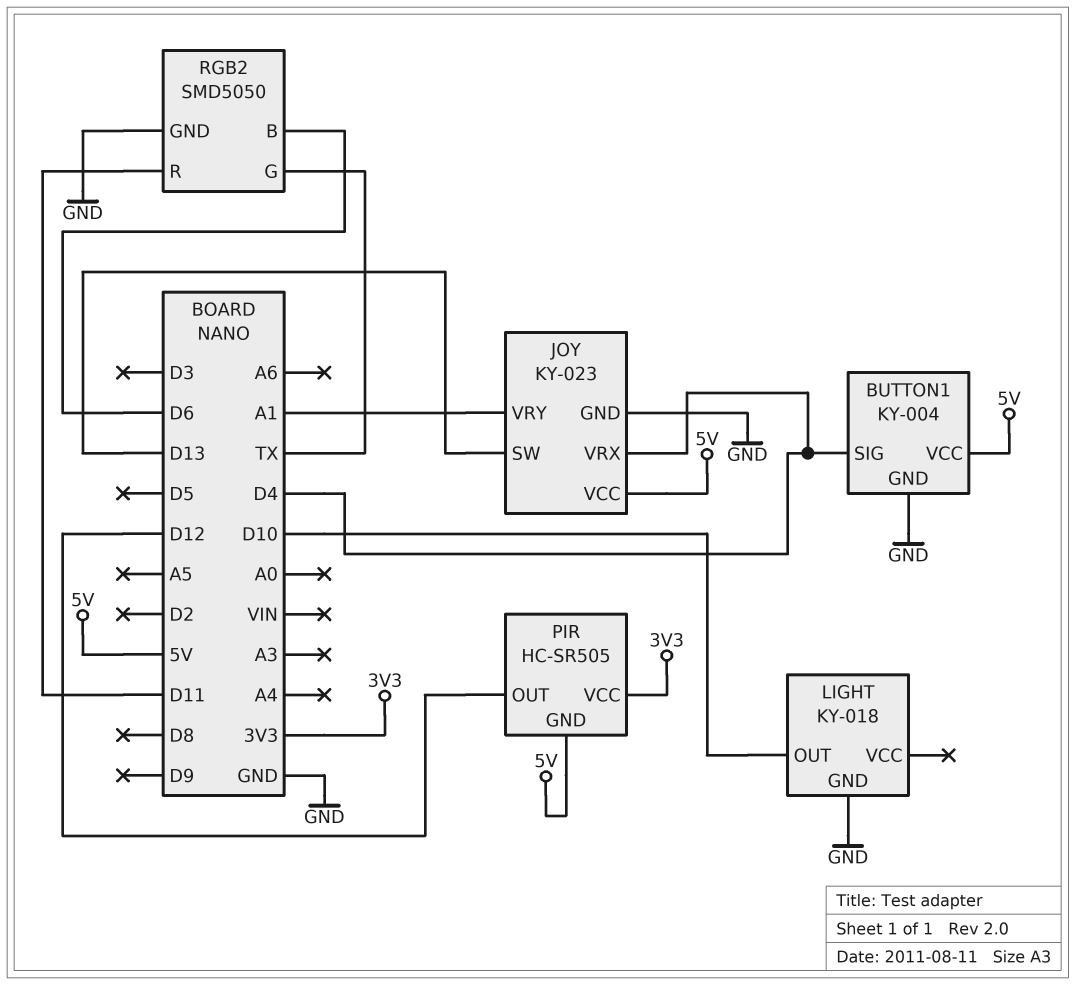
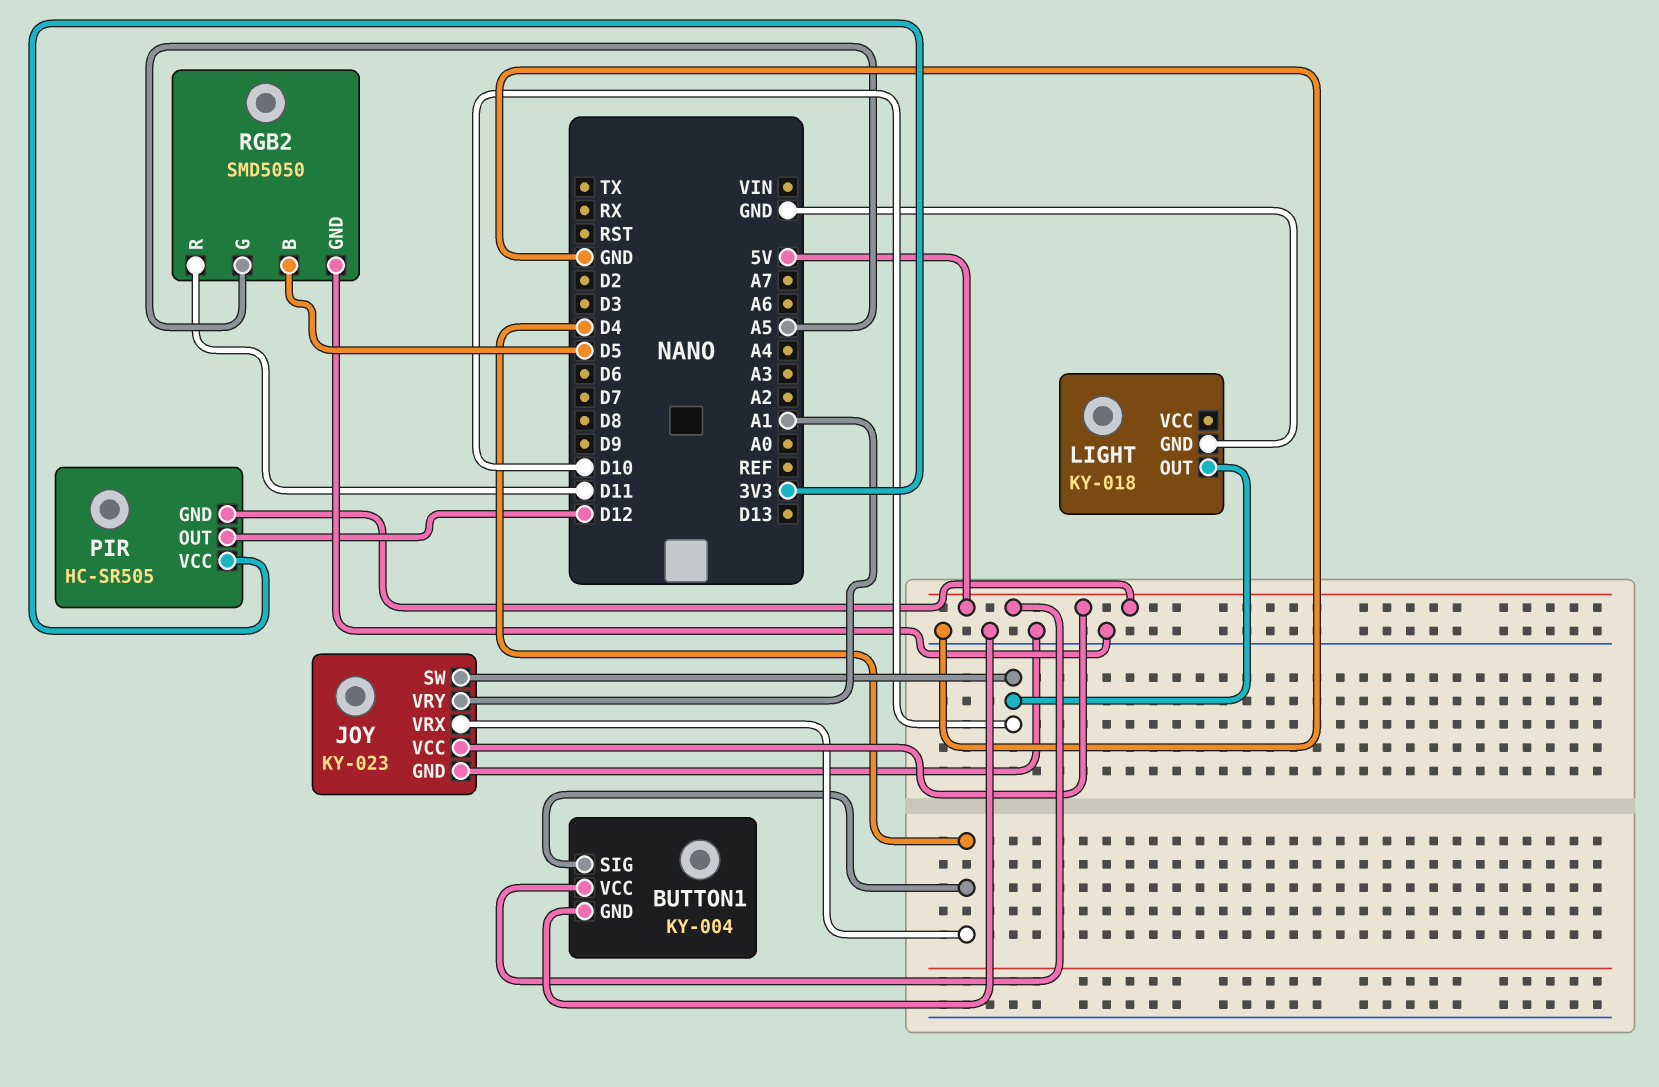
JOY pin SW: D13 -> D10
RGB2 pin B: D6 -> D5
RGB2 pin G: TX -> A5

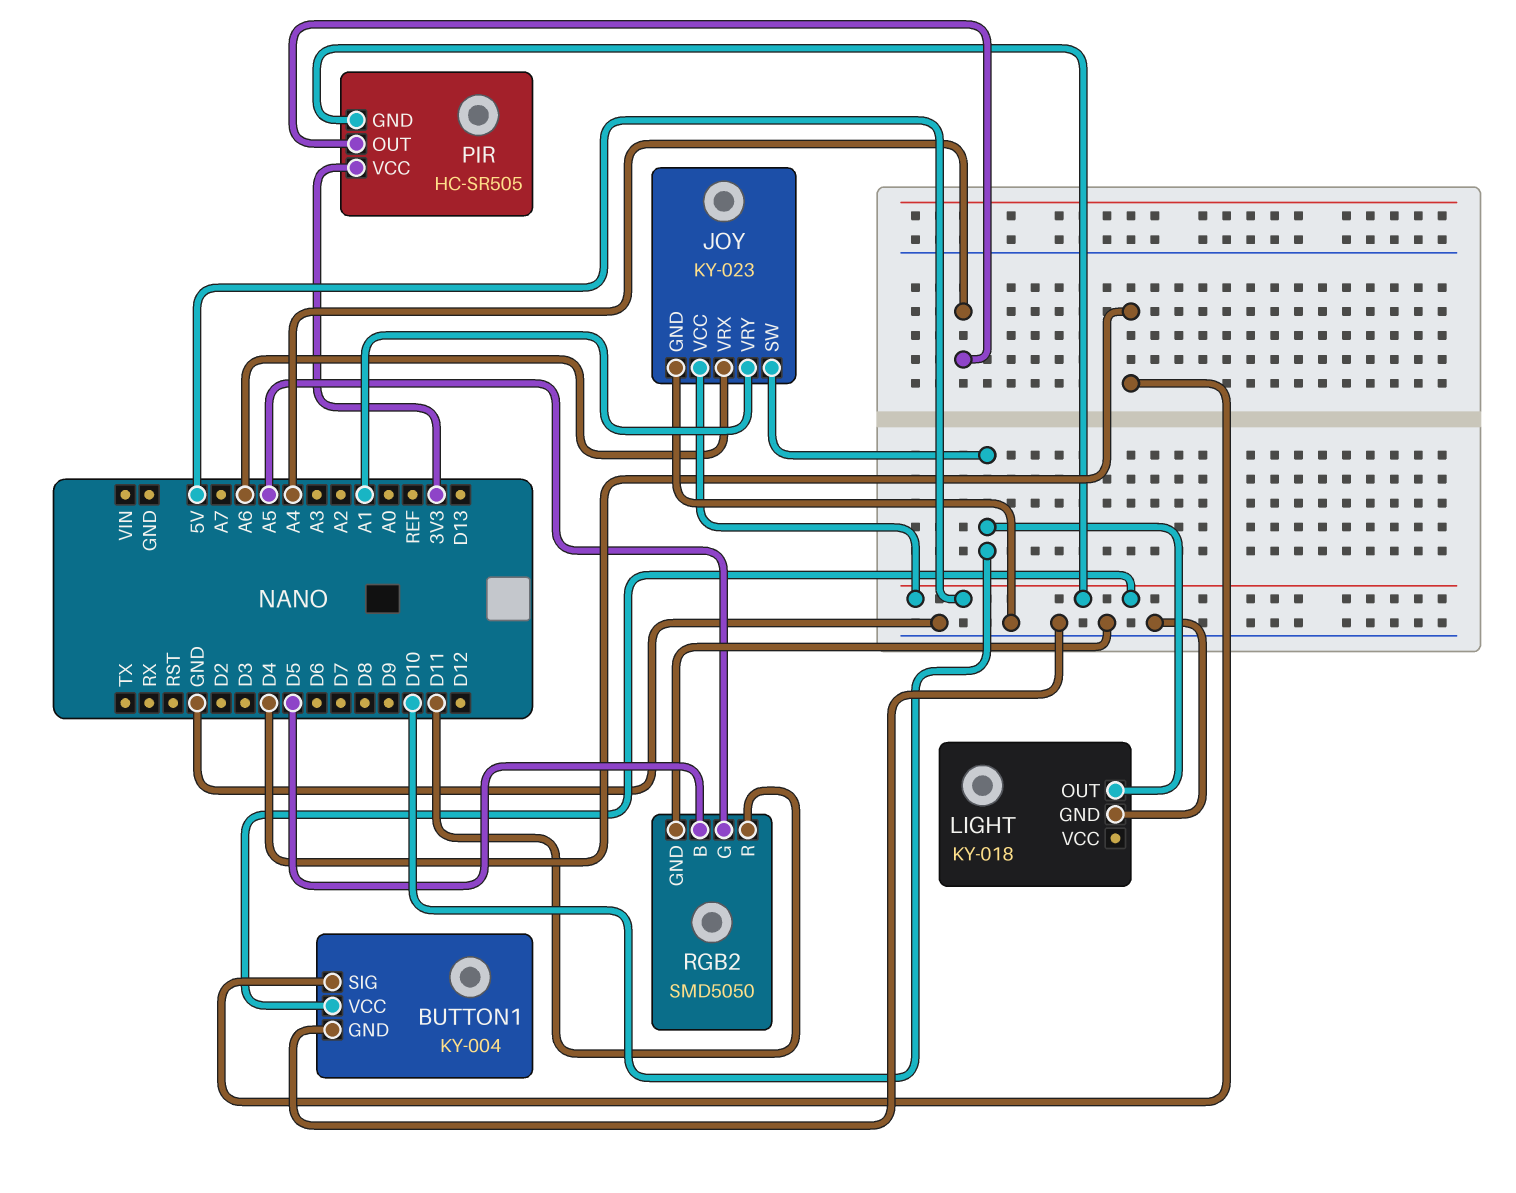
JOY pin VRX: D4 -> A6
PIR pin OUT: D12 -> A4

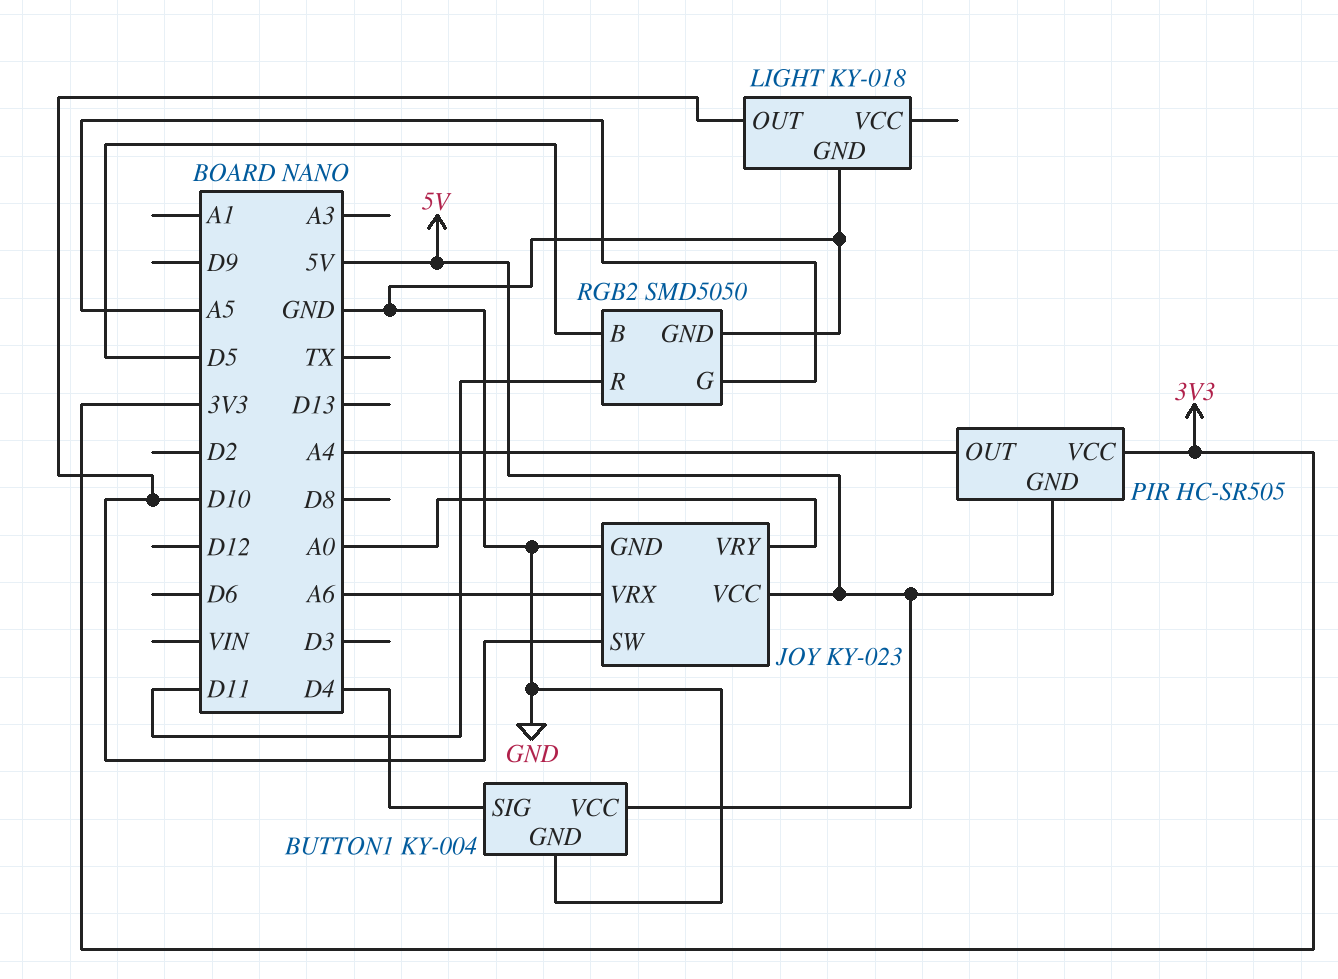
JOY pin VRY: A1 -> A0

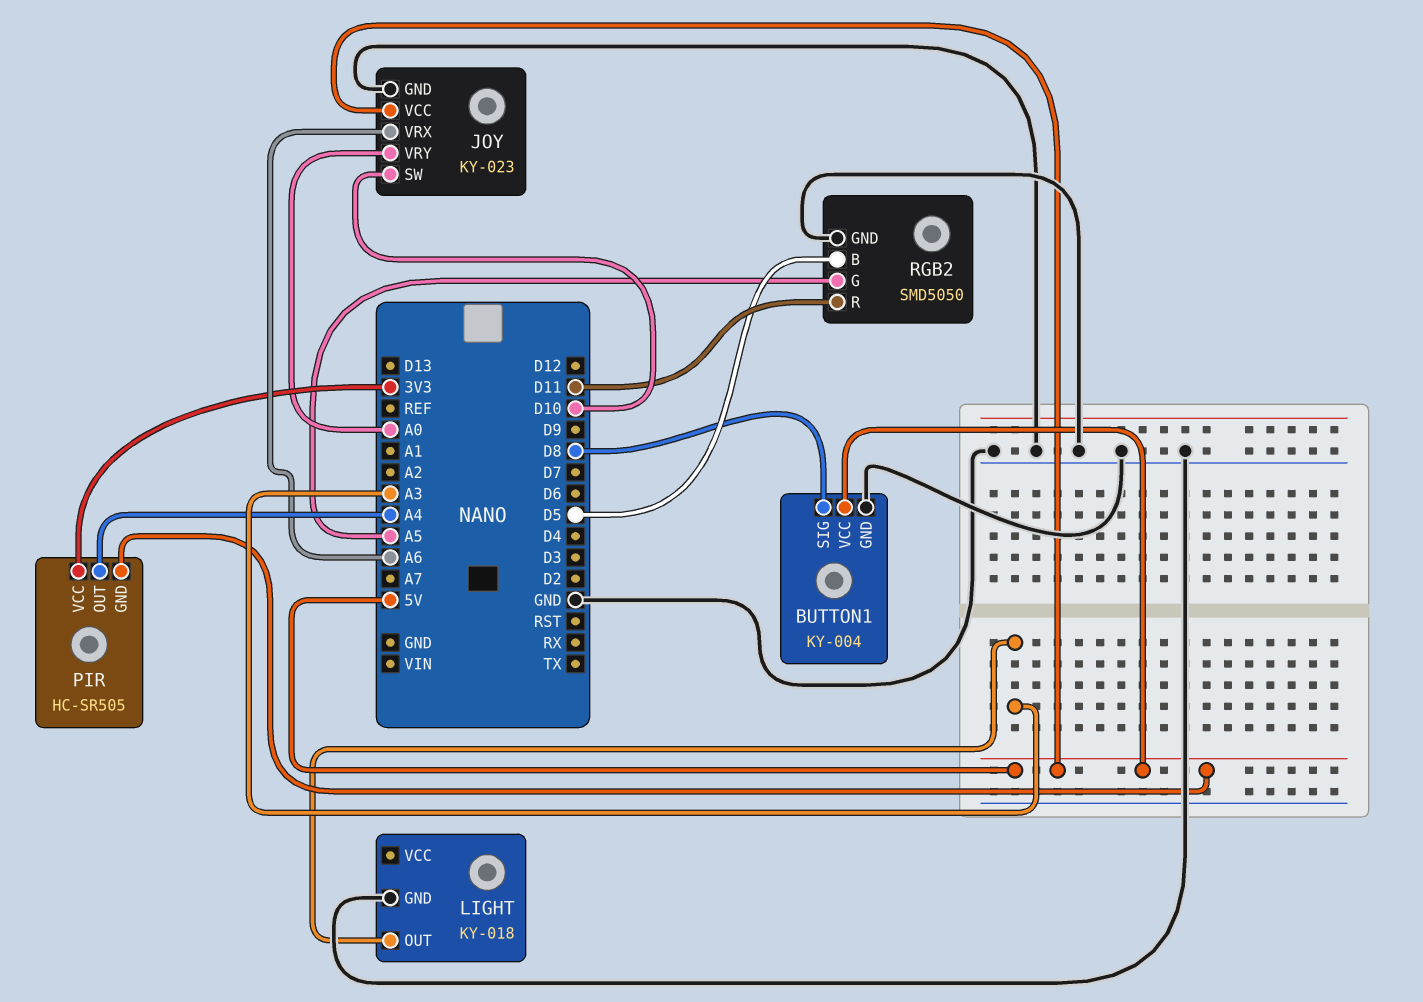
BUTTON1 pin SIG: D4 -> D8
LIGHT pin OUT: D10 -> A3

